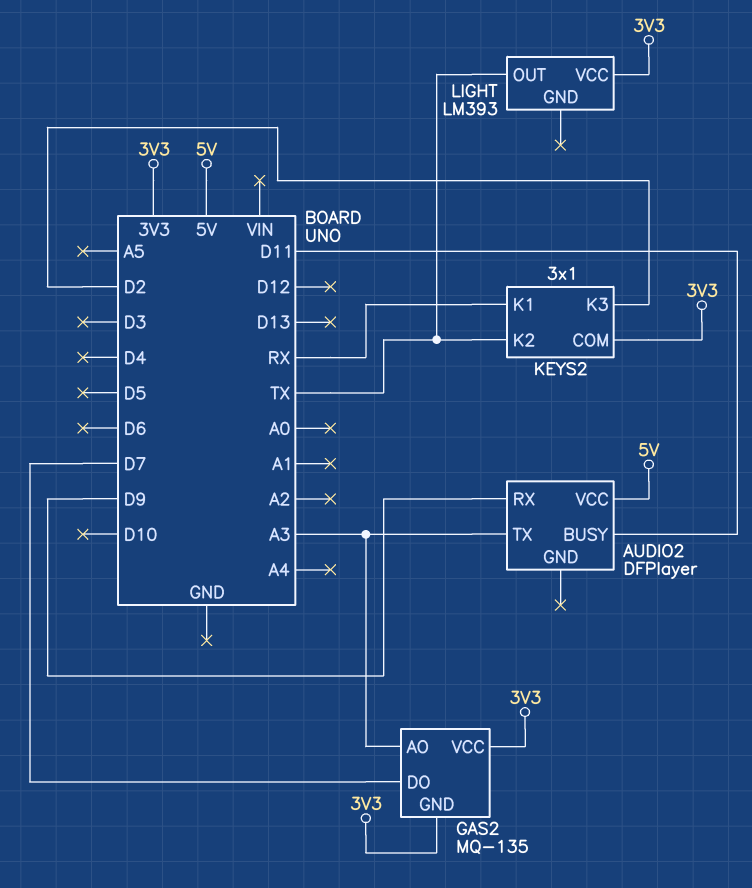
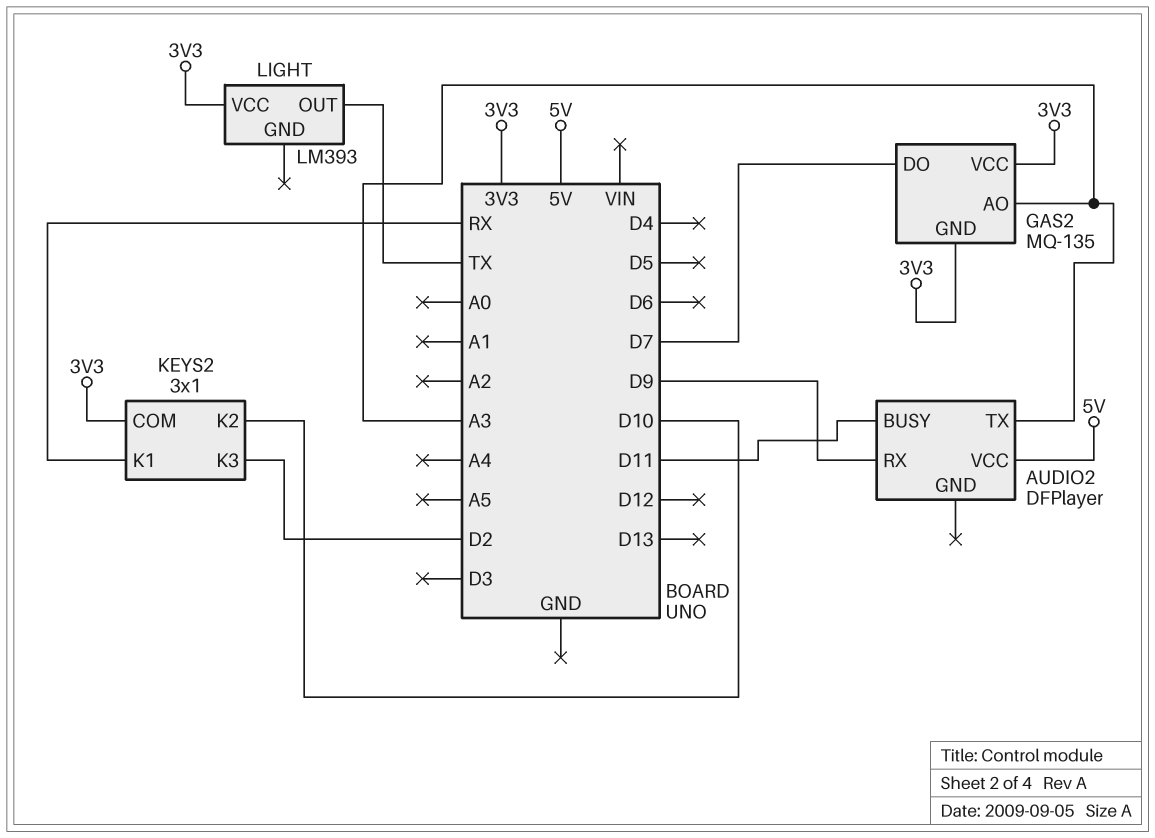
KEYS2 pin K2: TX -> D10

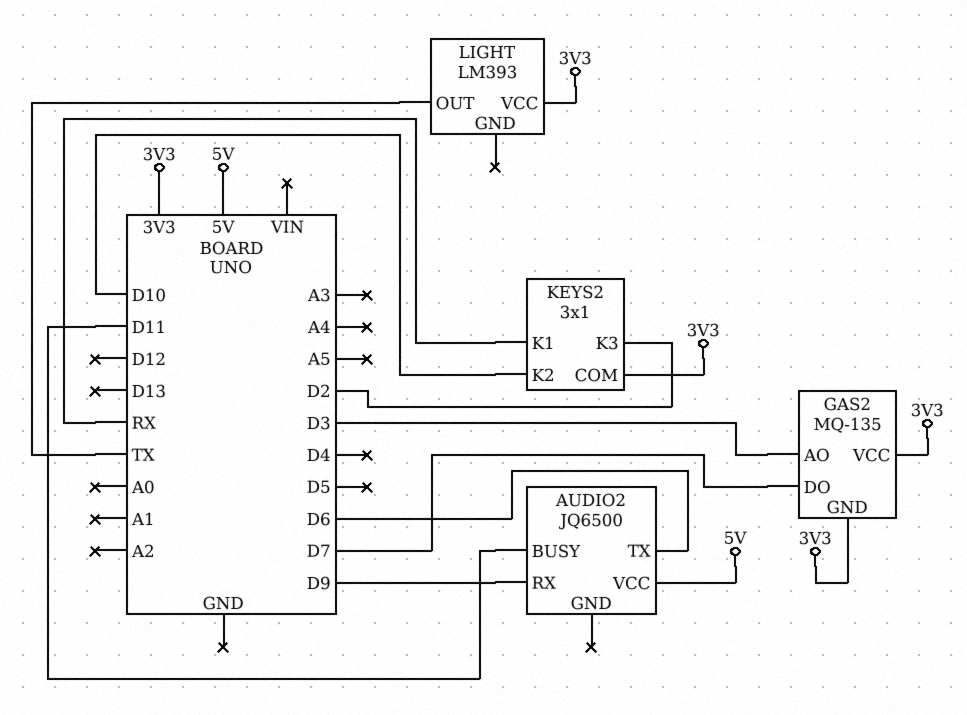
AUDIO2: DFPlayer -> JQ6500
AUDIO2 pin TX: A3 -> D6
GAS2 pin AO: A3 -> D3

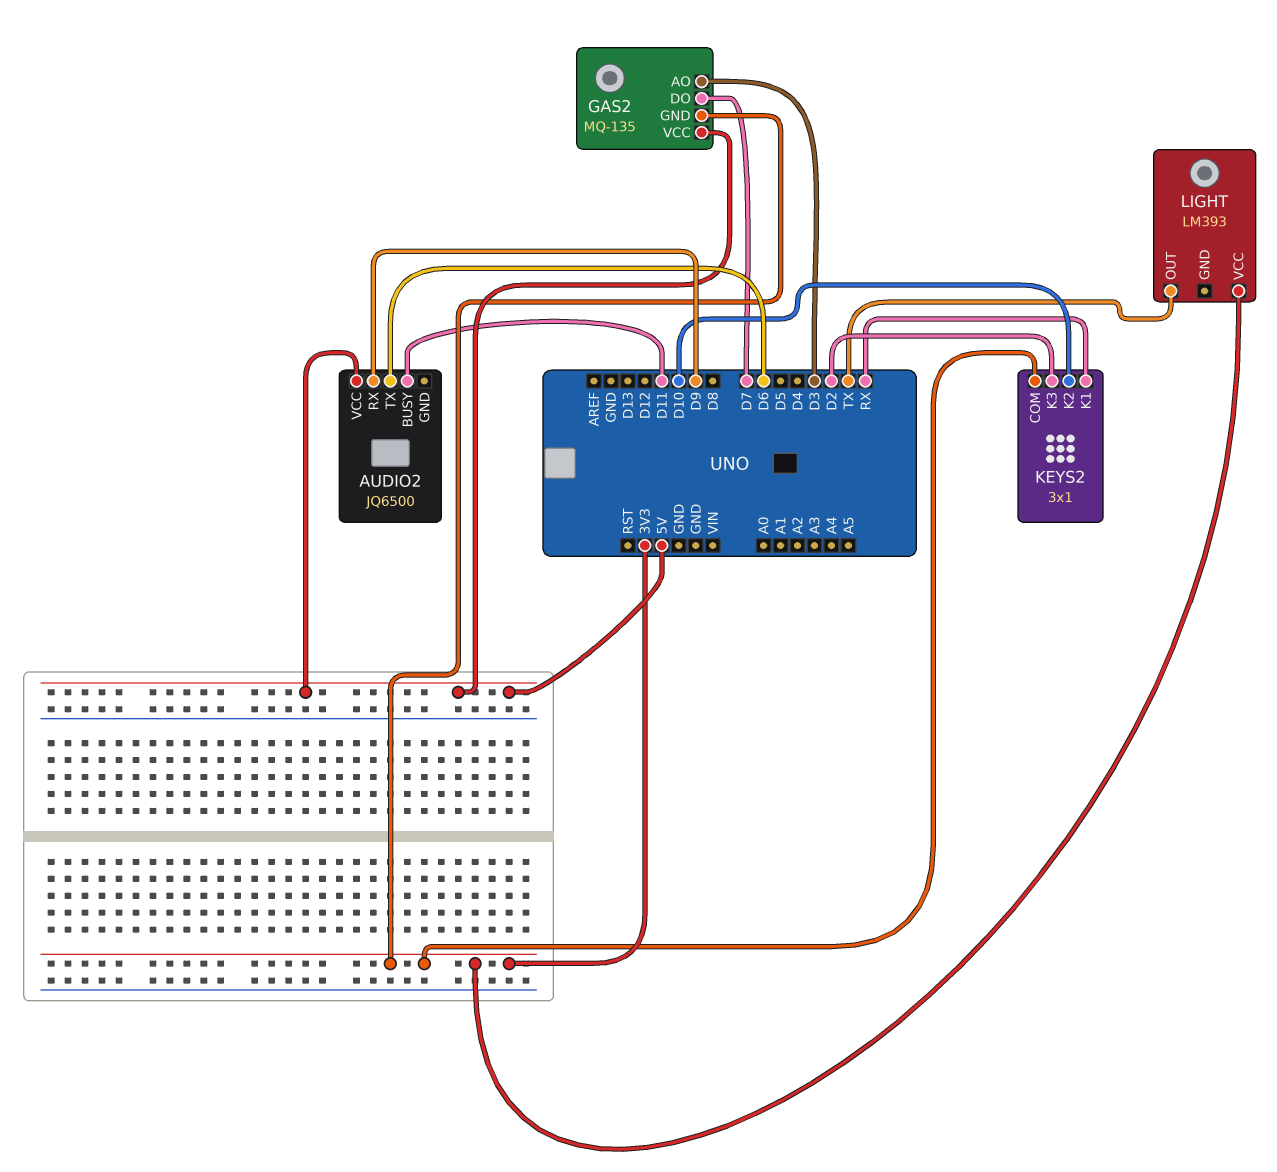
GAS2 pin VCC: 3V3 -> 5V

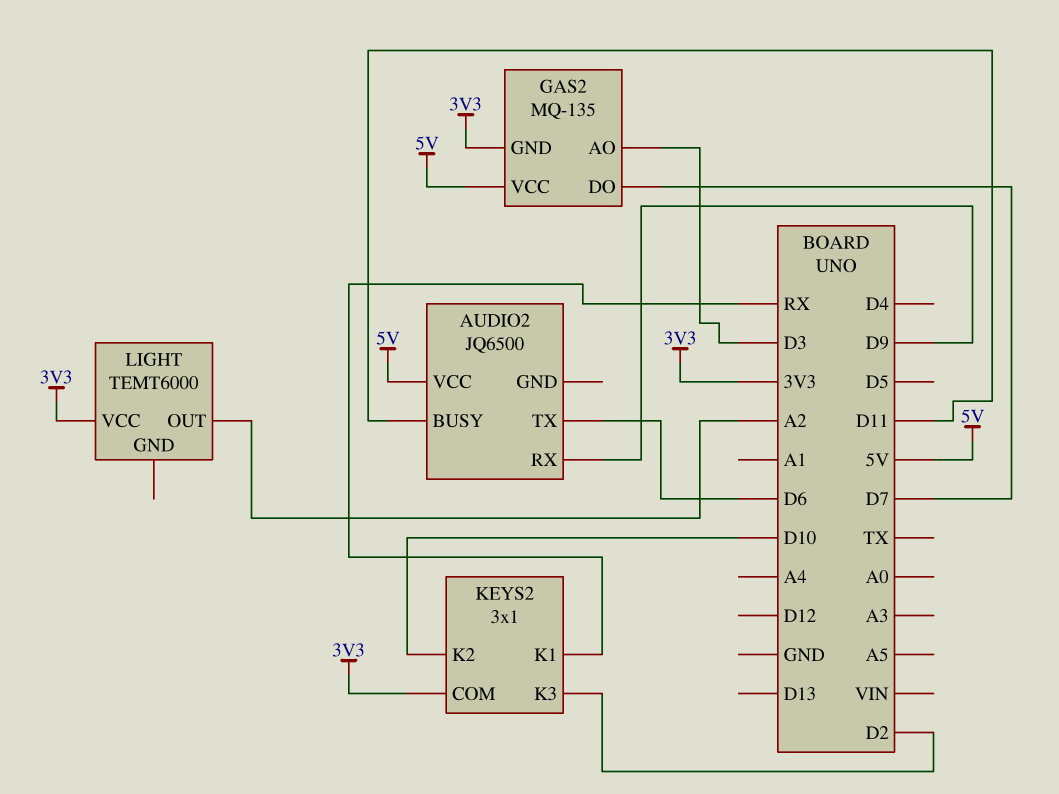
LIGHT: LM393 -> TEMT6000
LIGHT pin OUT: TX -> A2

